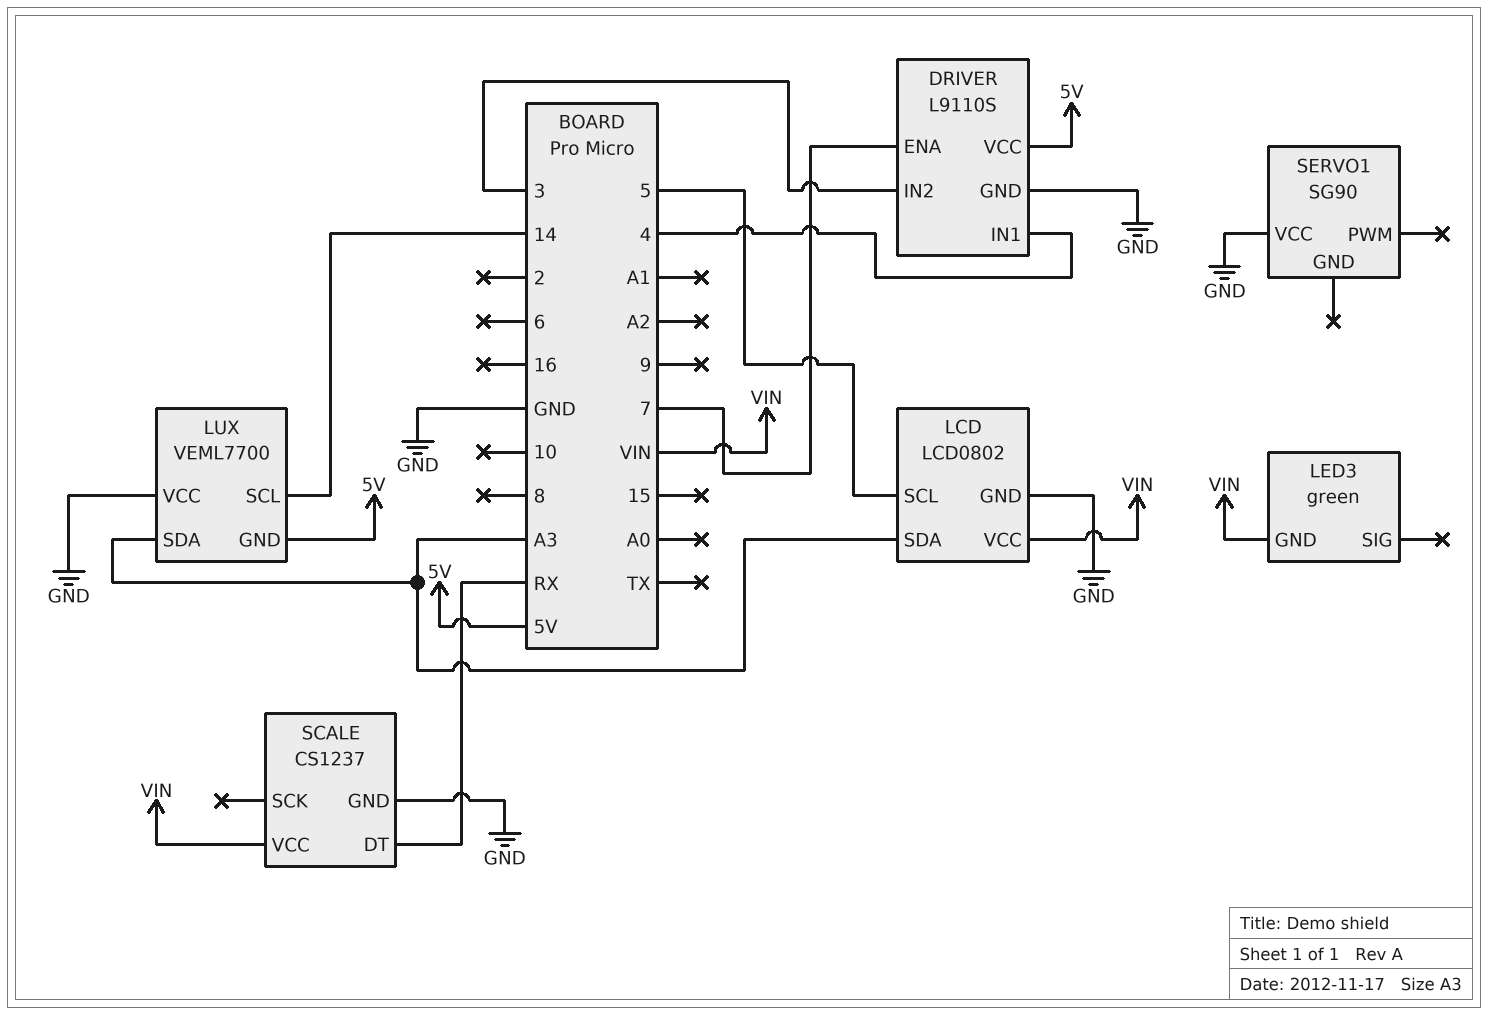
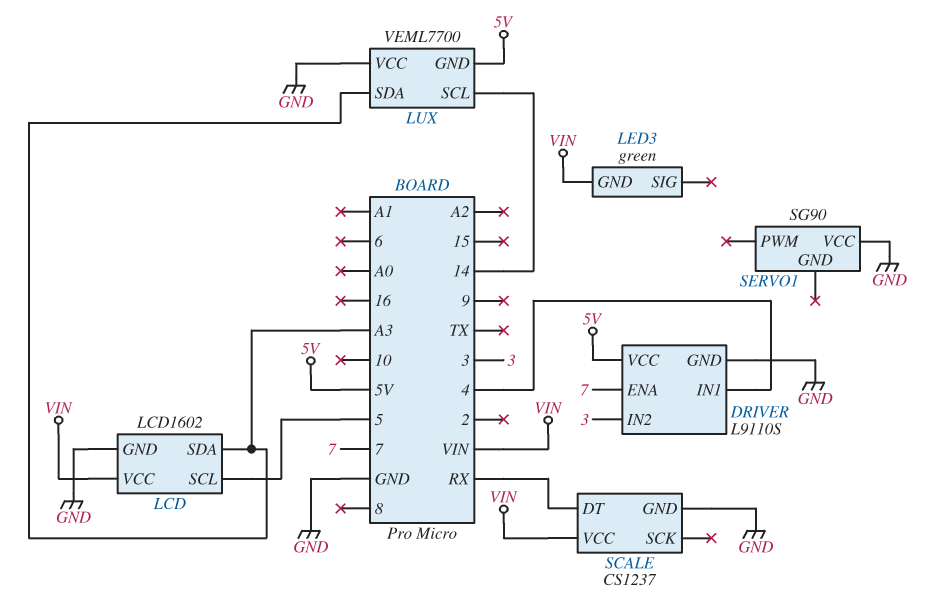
LCD: LCD0802 -> LCD1602

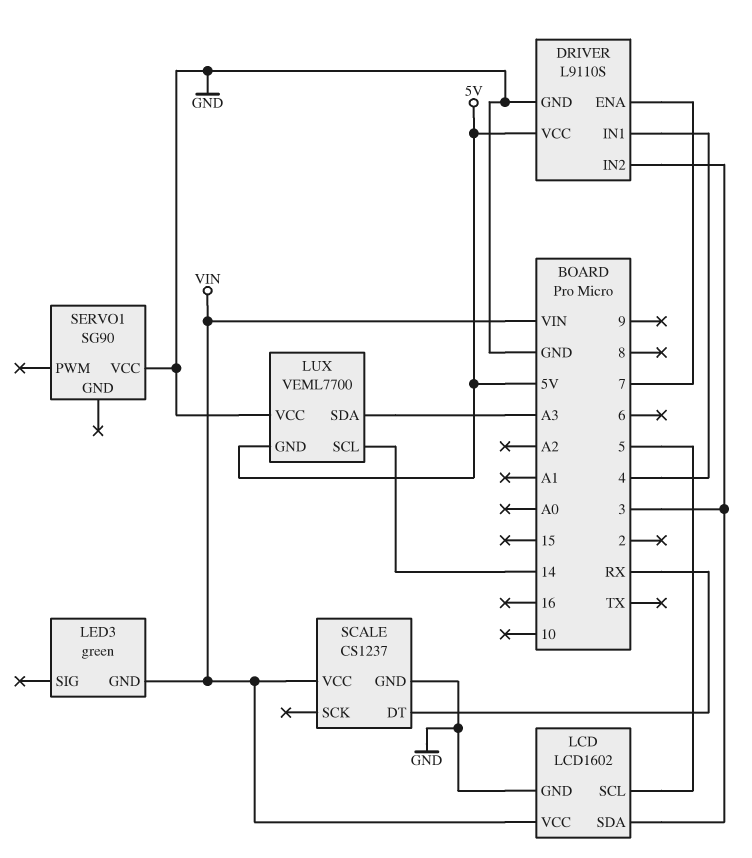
LCD pin SDA: A3 -> 3

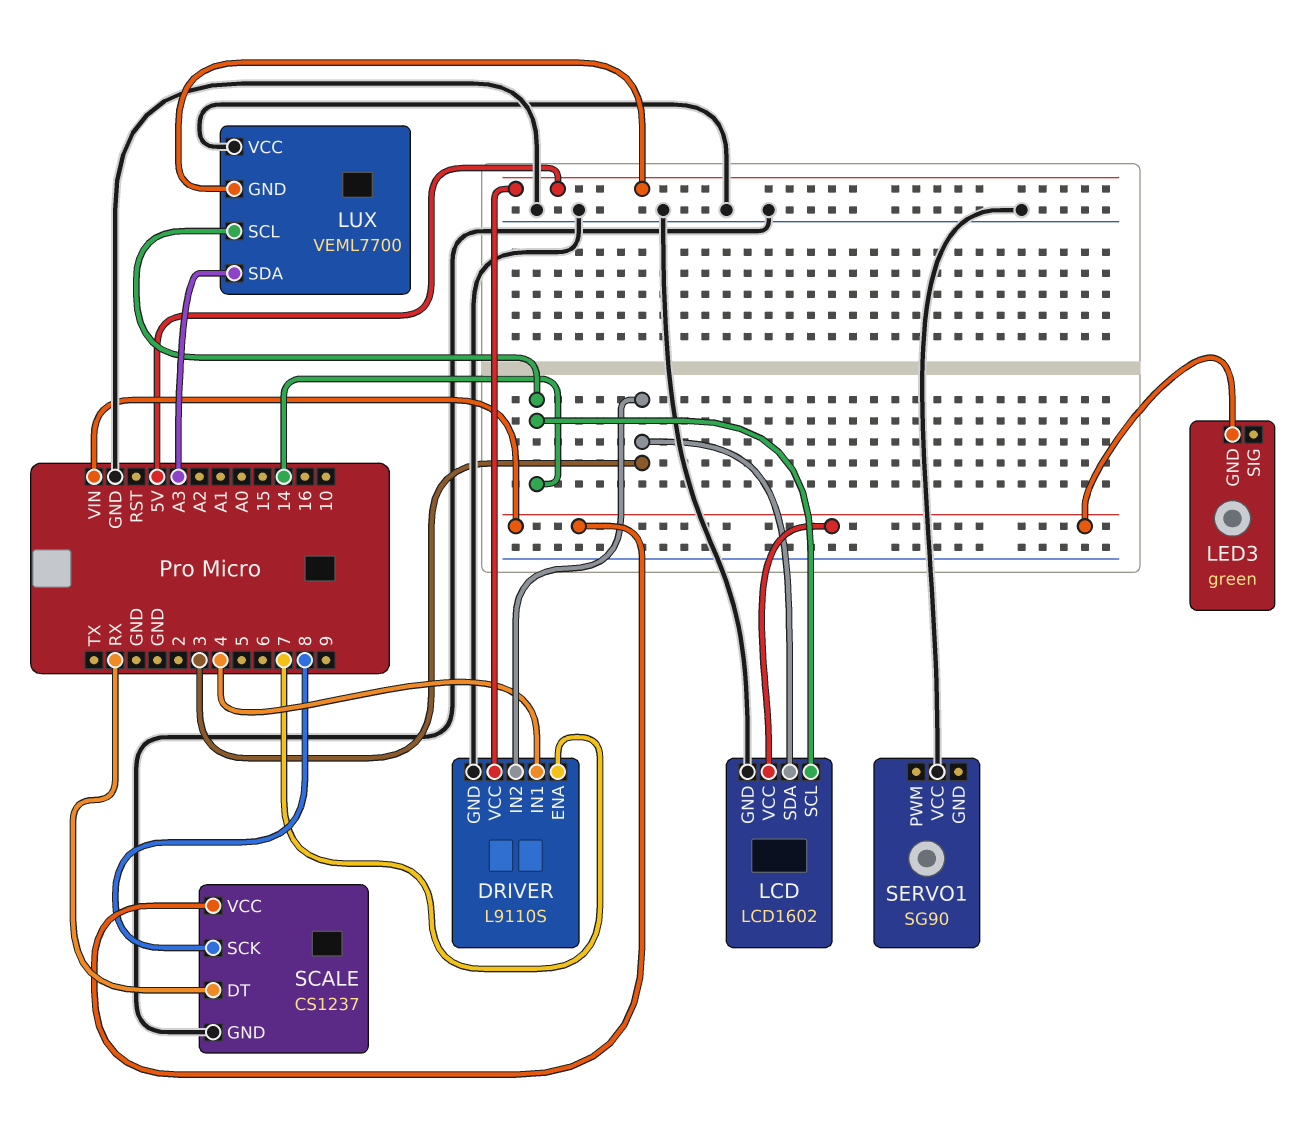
LCD pin SCL: 5 -> 14
SCALE pin SCK: none -> 8

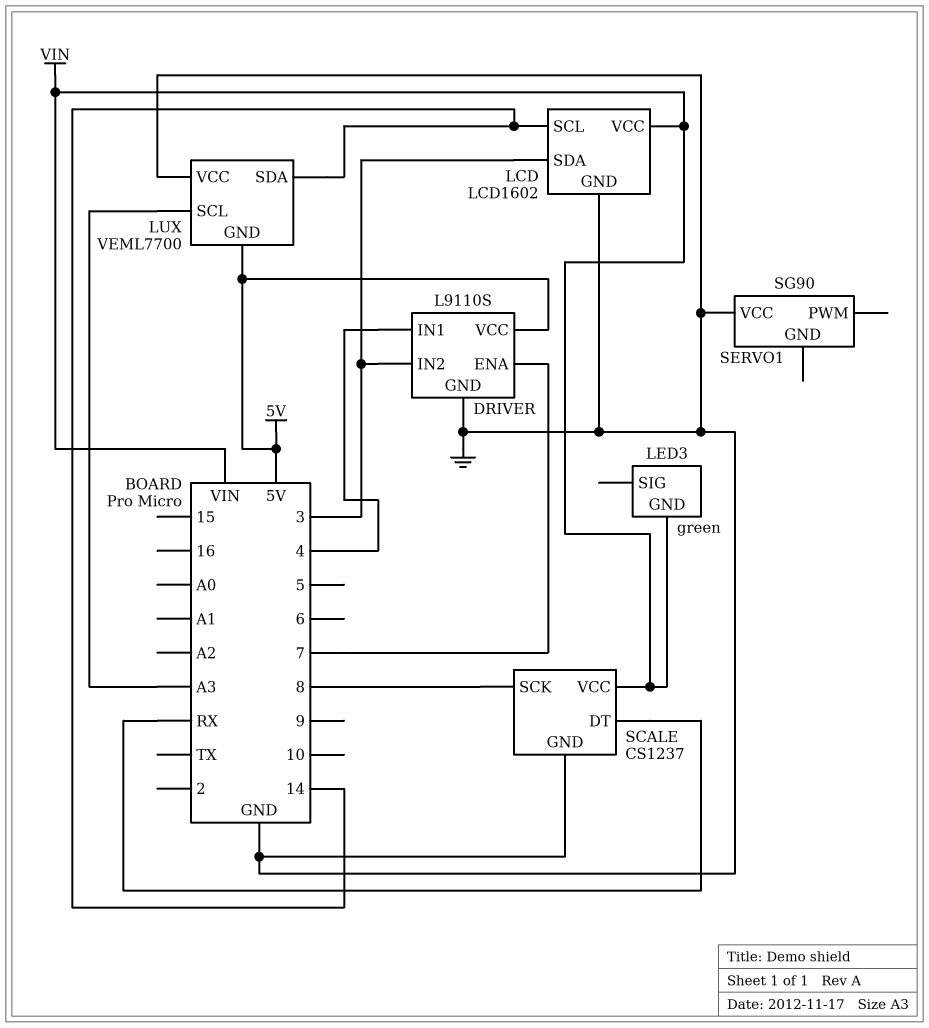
LUX pin SCL: 14 -> A3
LUX pin SDA: A3 -> 14

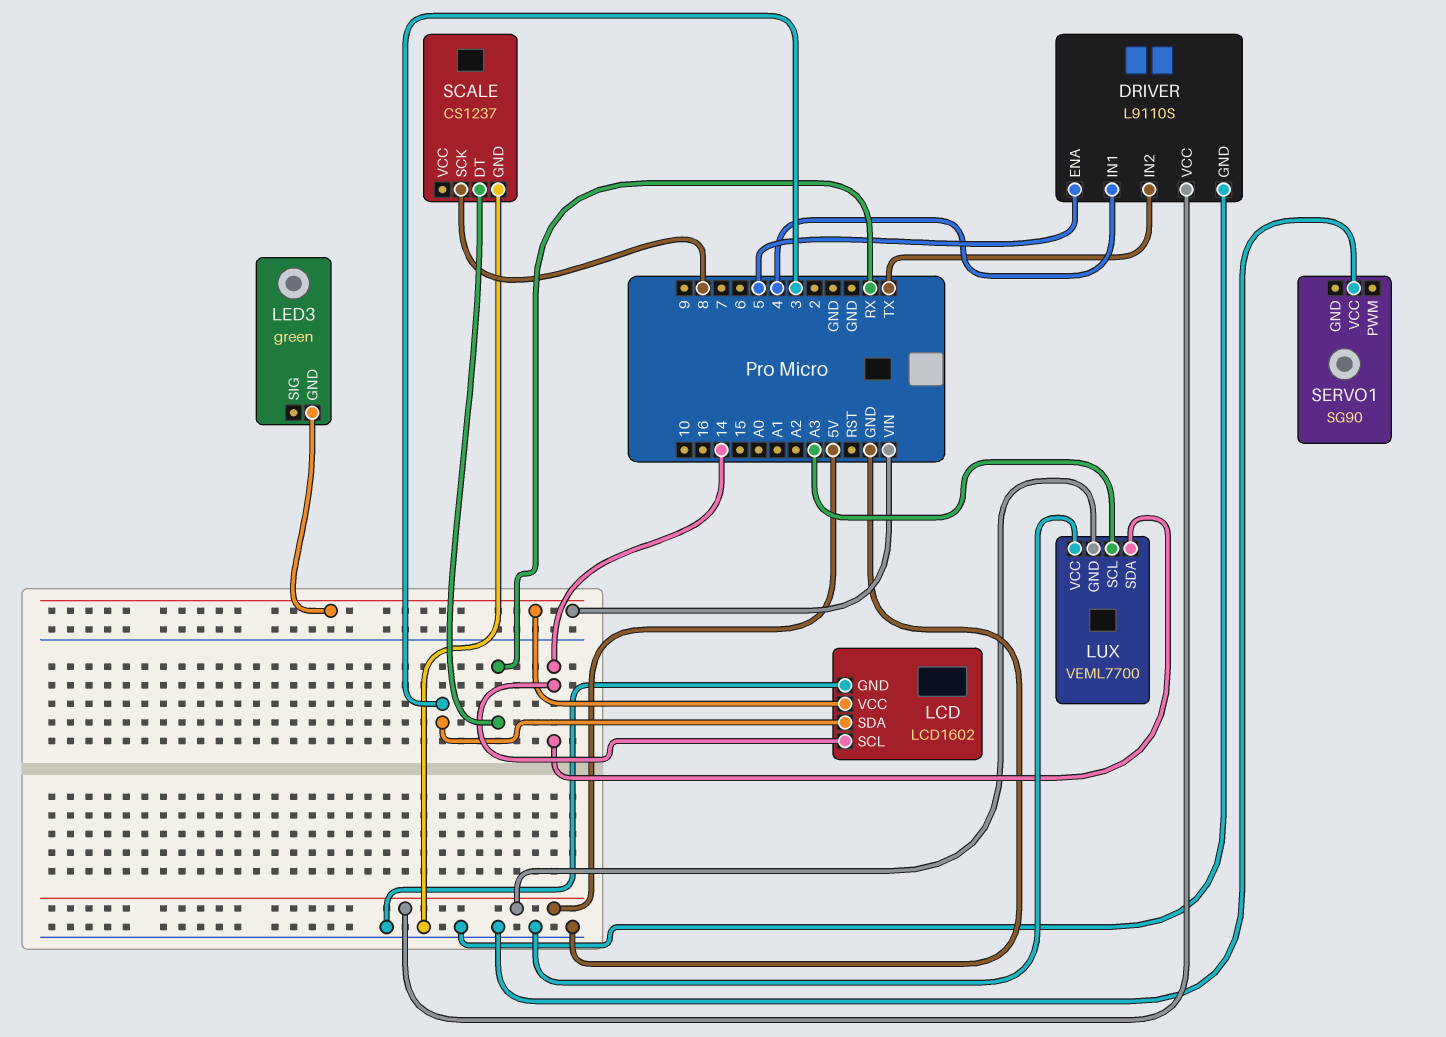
DRIVER pin ENA: 7 -> 5
DRIVER pin IN2: 3 -> TX
SCALE pin VCC: VIN -> none

